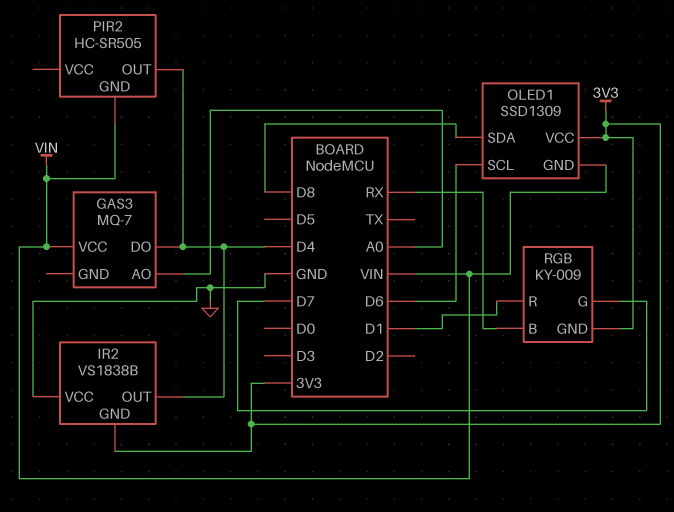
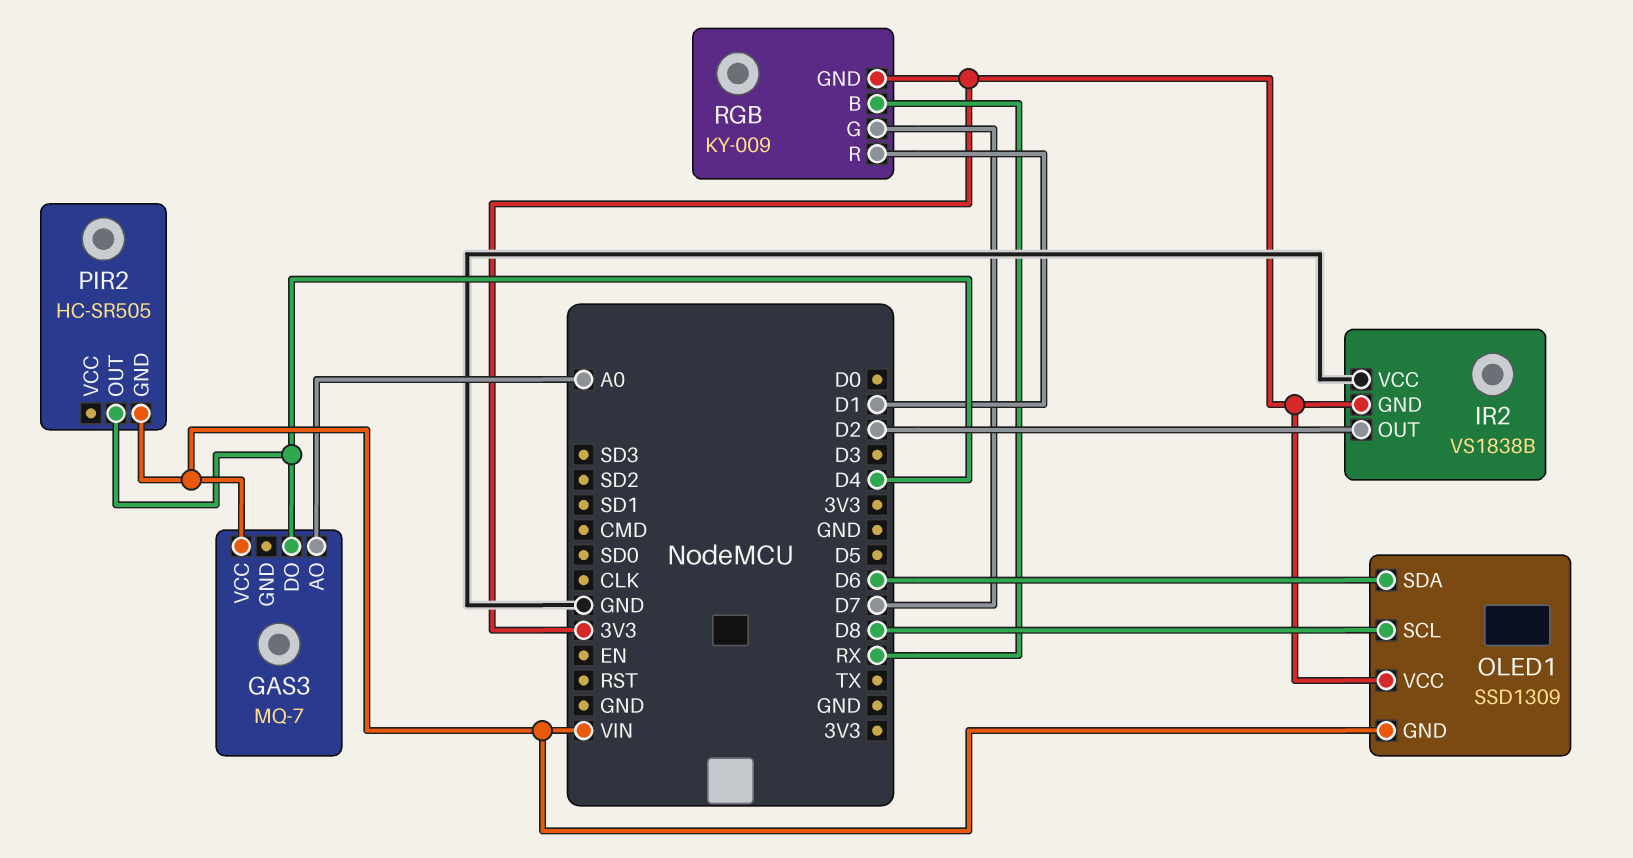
IR2 pin OUT: D4 -> D2
OLED1 pin SCL: D6 -> D8
OLED1 pin SDA: D8 -> D6

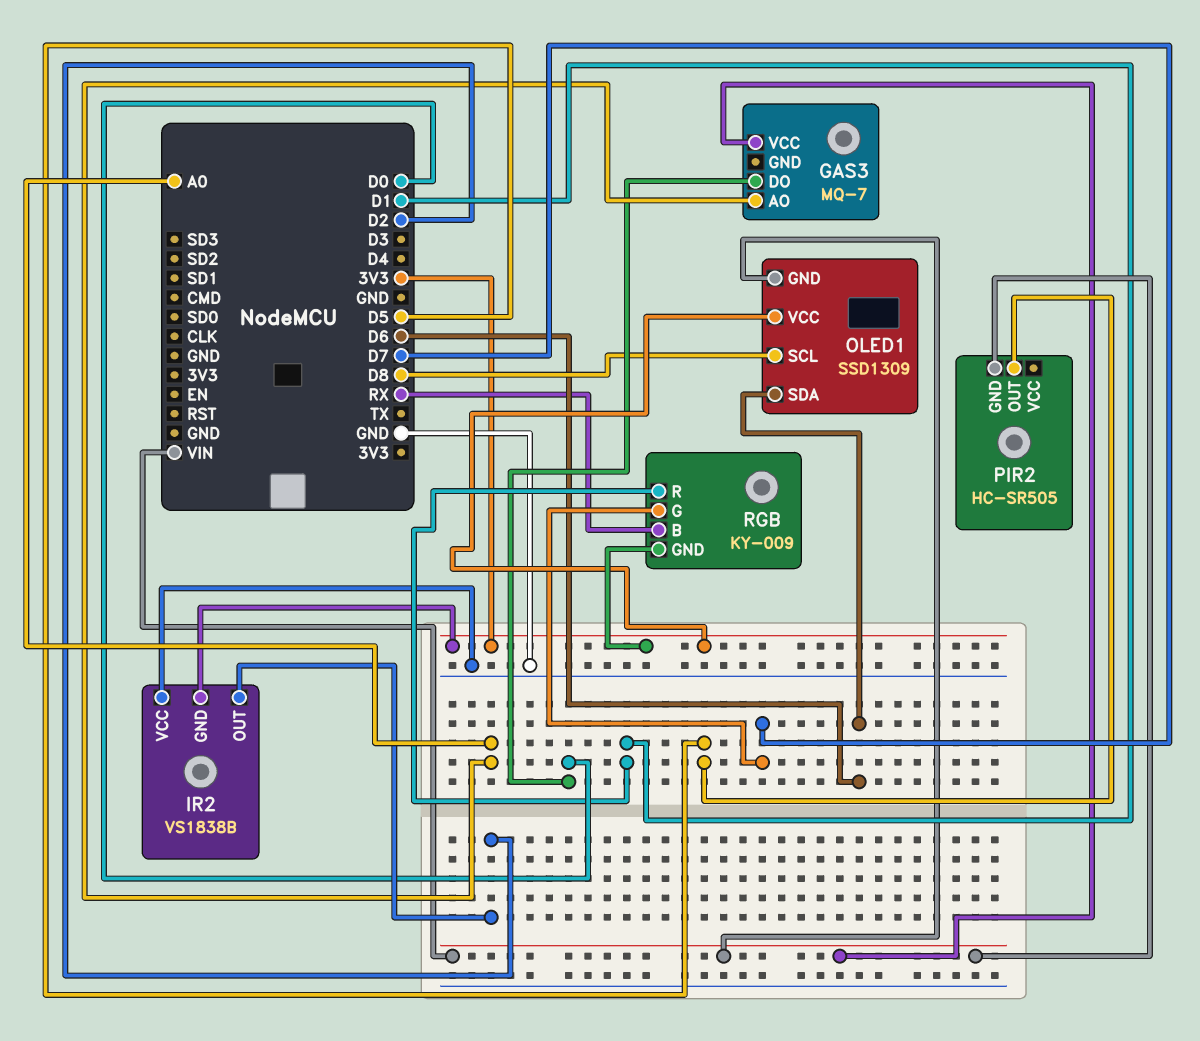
GAS3 pin DO: D4 -> D0
PIR2 pin OUT: D4 -> D5

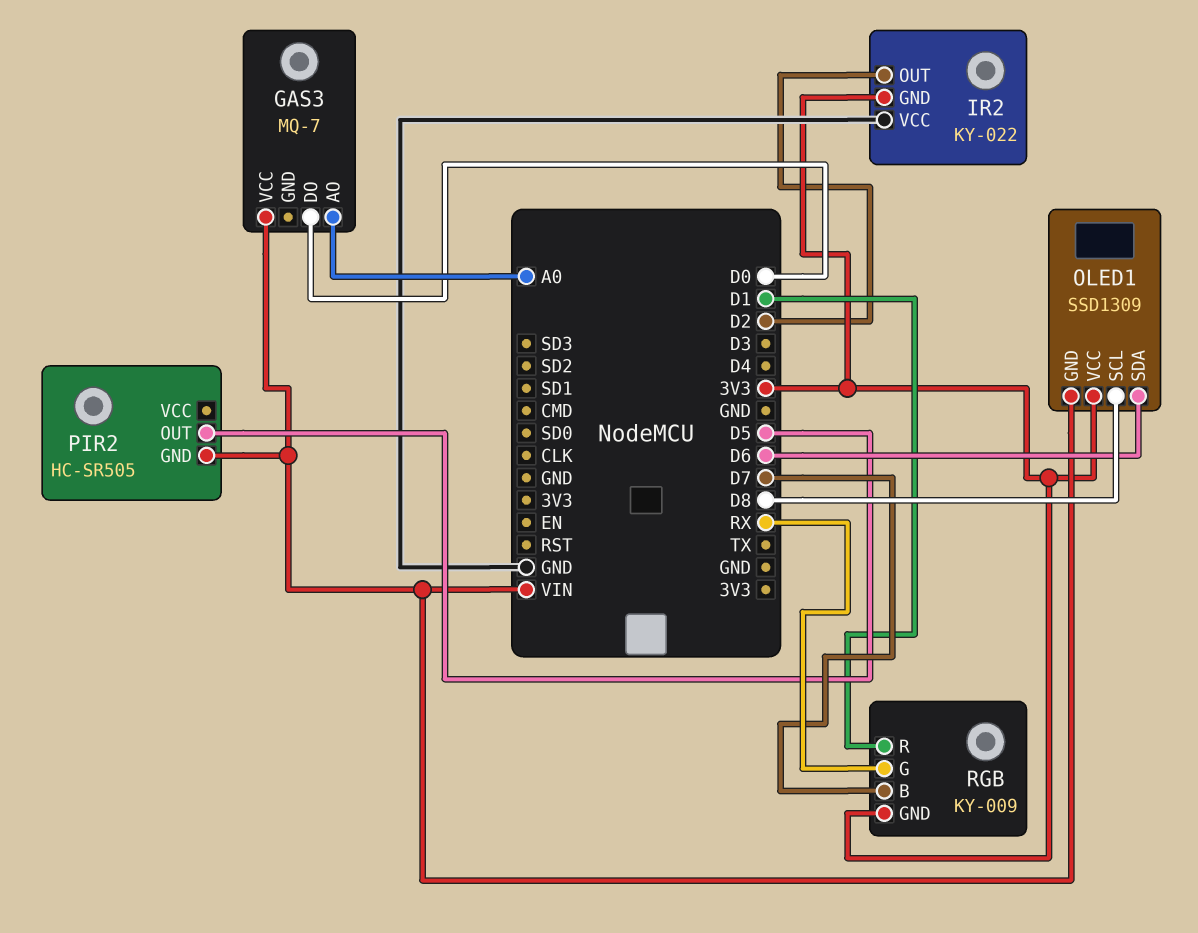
IR2: VS1838B -> KY-022
RGB pin B: RX -> D7
RGB pin G: D7 -> RX

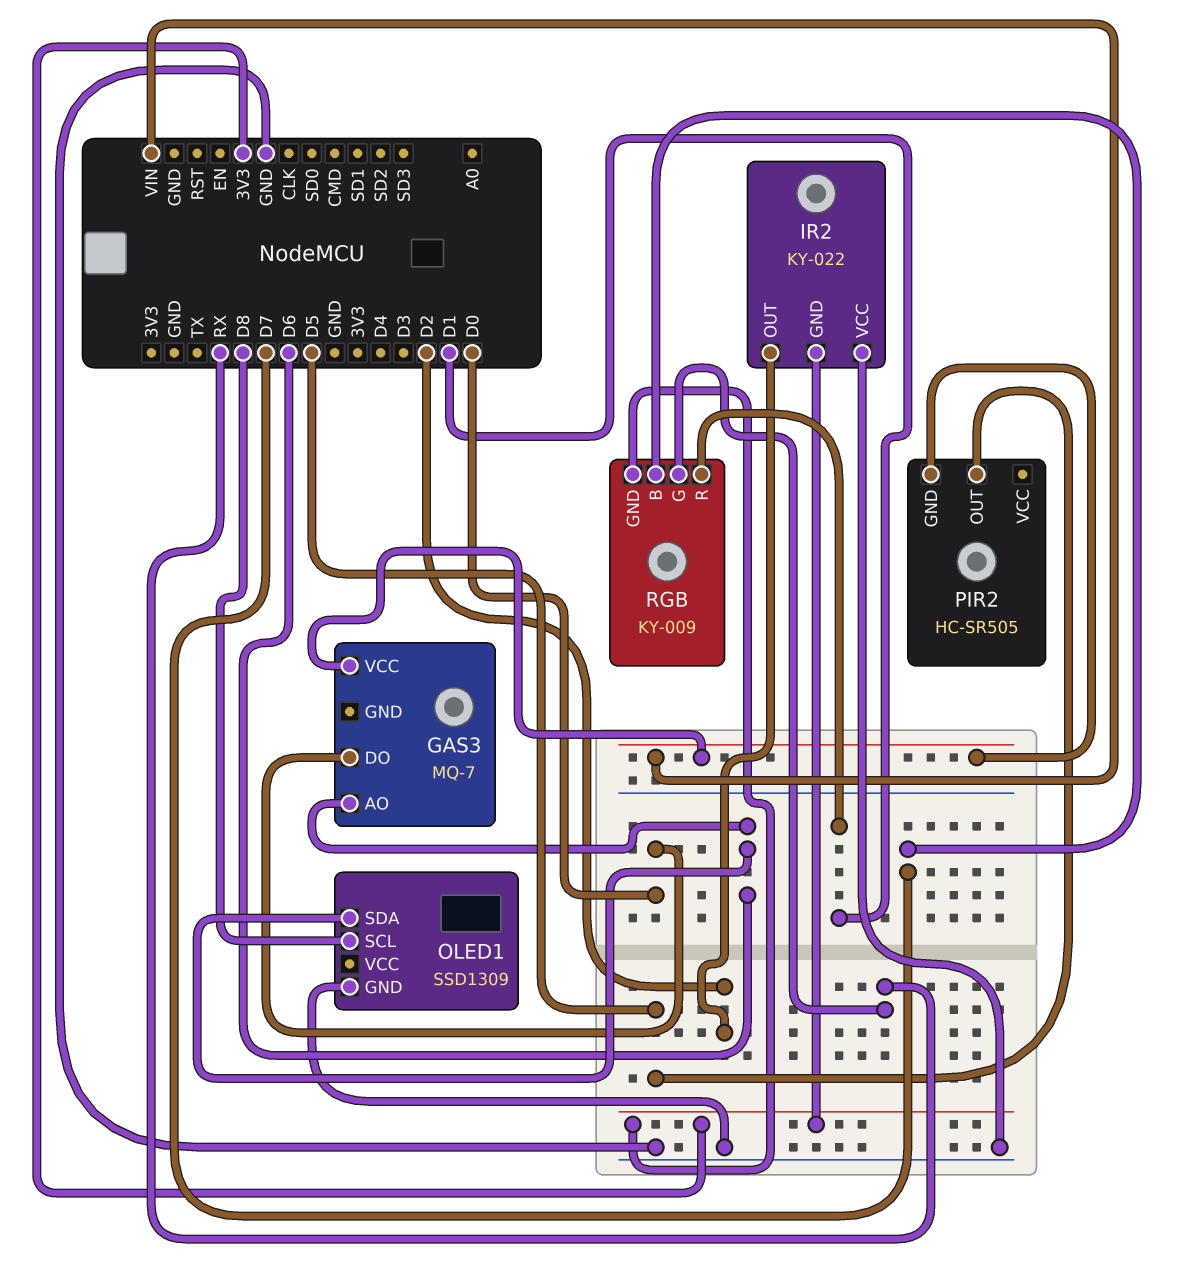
GAS3 pin AO: A0 -> D6
OLED1 pin GND: VIN -> GND
OLED1 pin VCC: 3V3 -> none

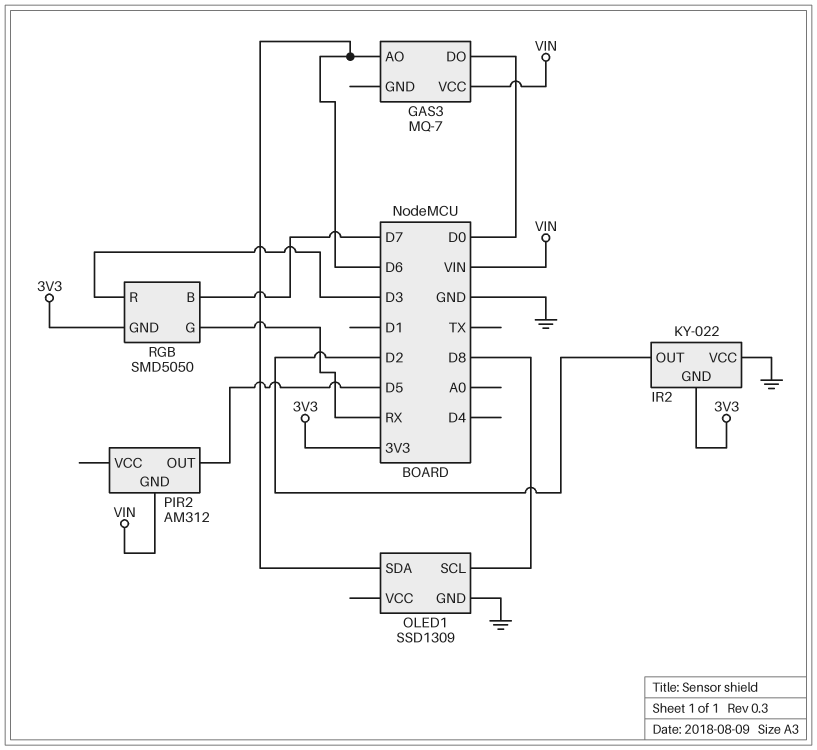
PIR2: HC-SR505 -> AM312
RGB: KY-009 -> SMD5050
RGB pin R: D1 -> D3

